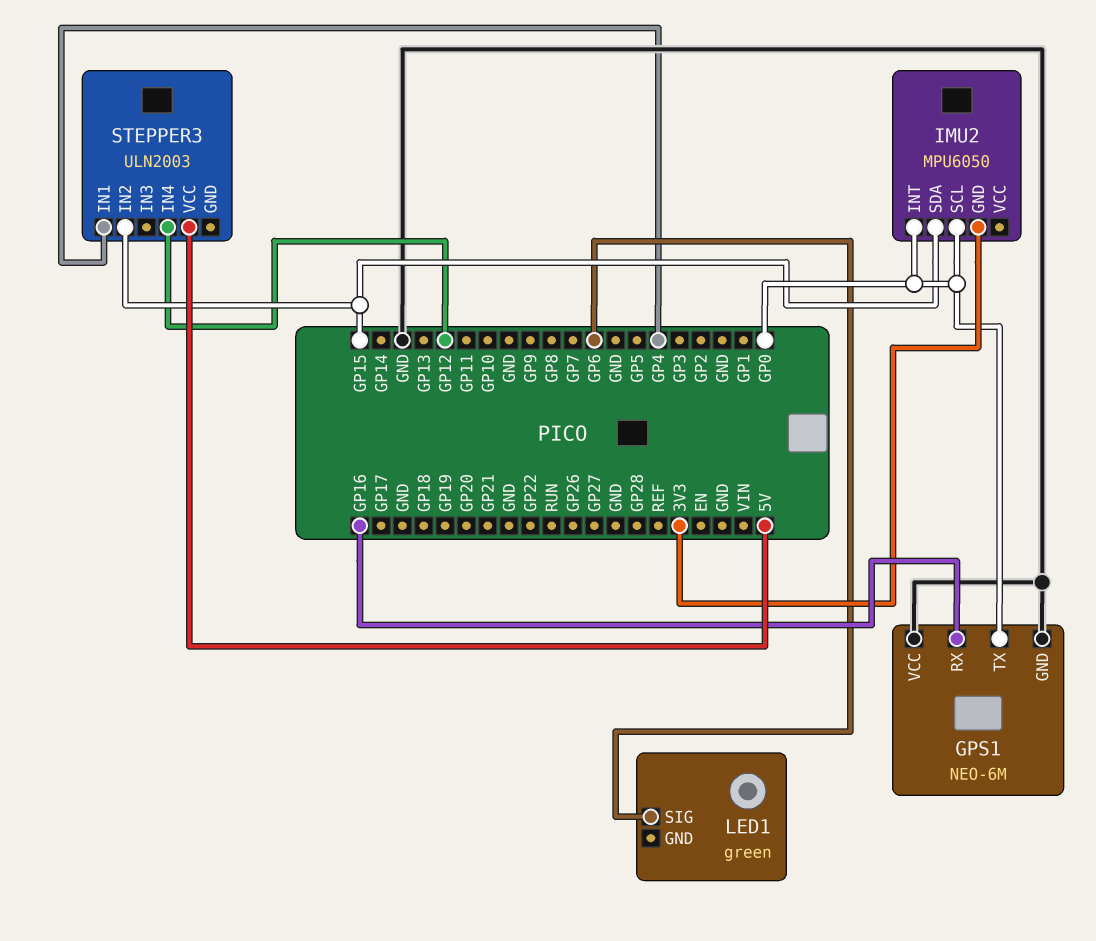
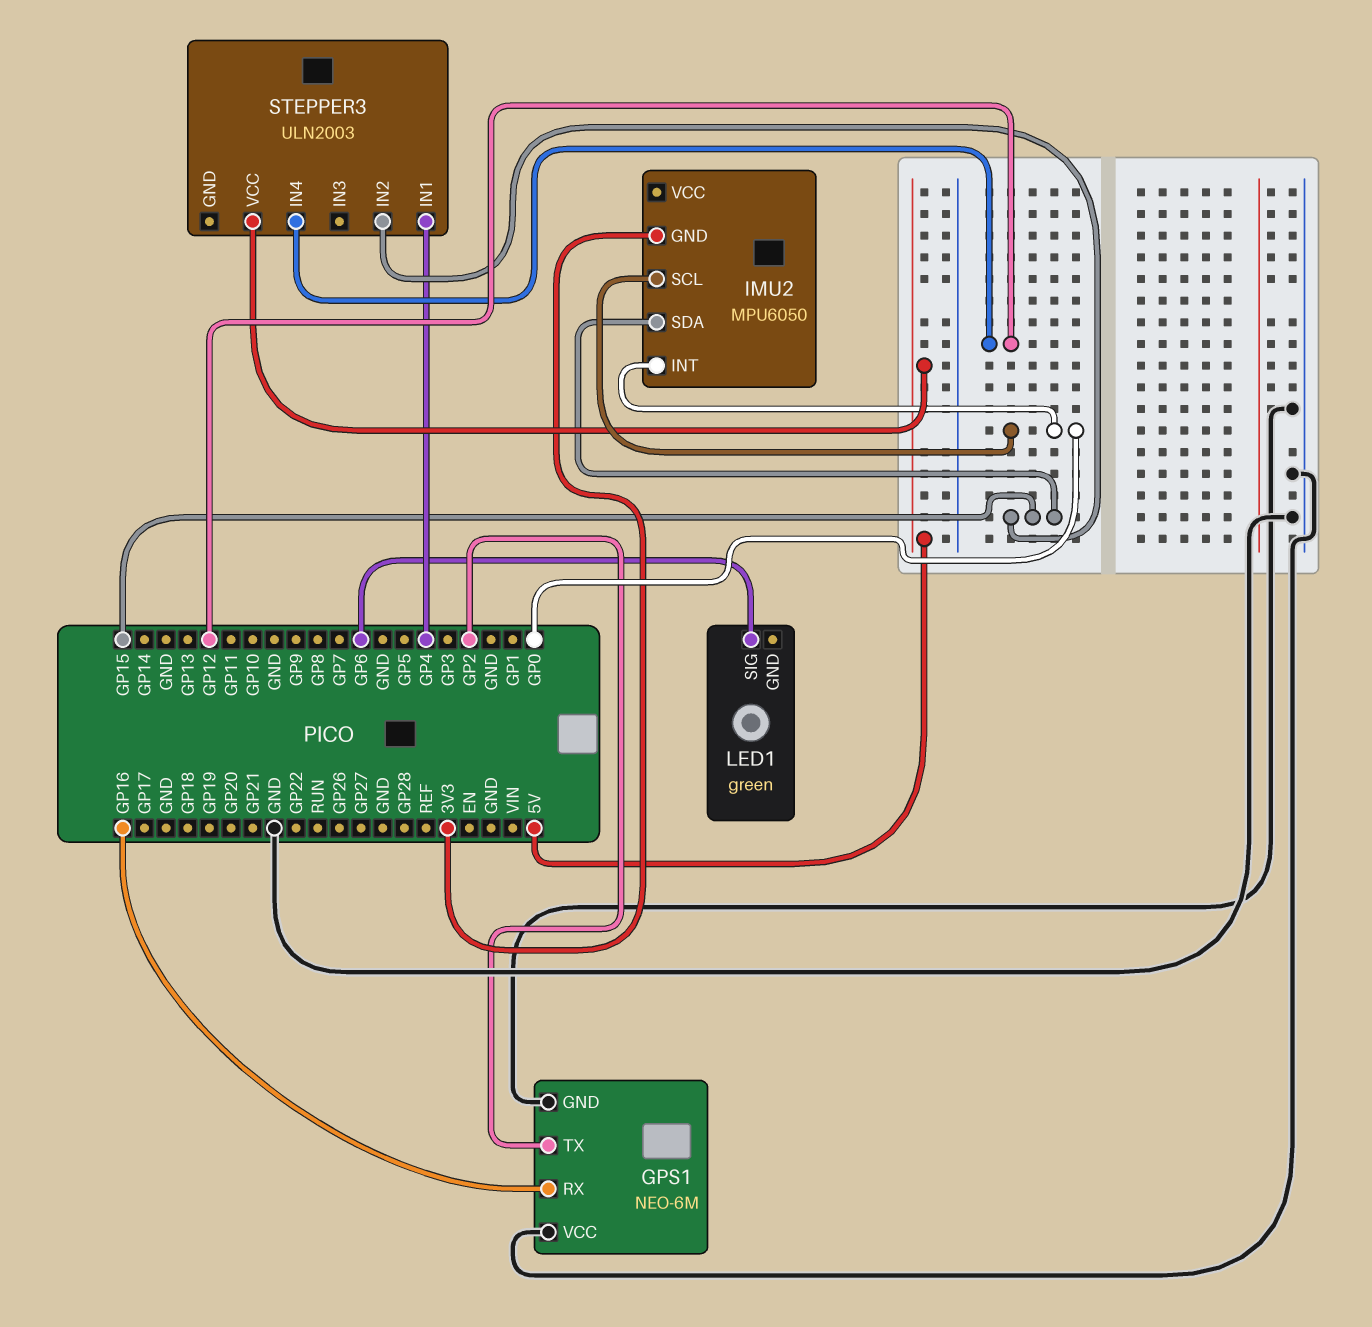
GPS1 pin TX: GP0 -> GP2

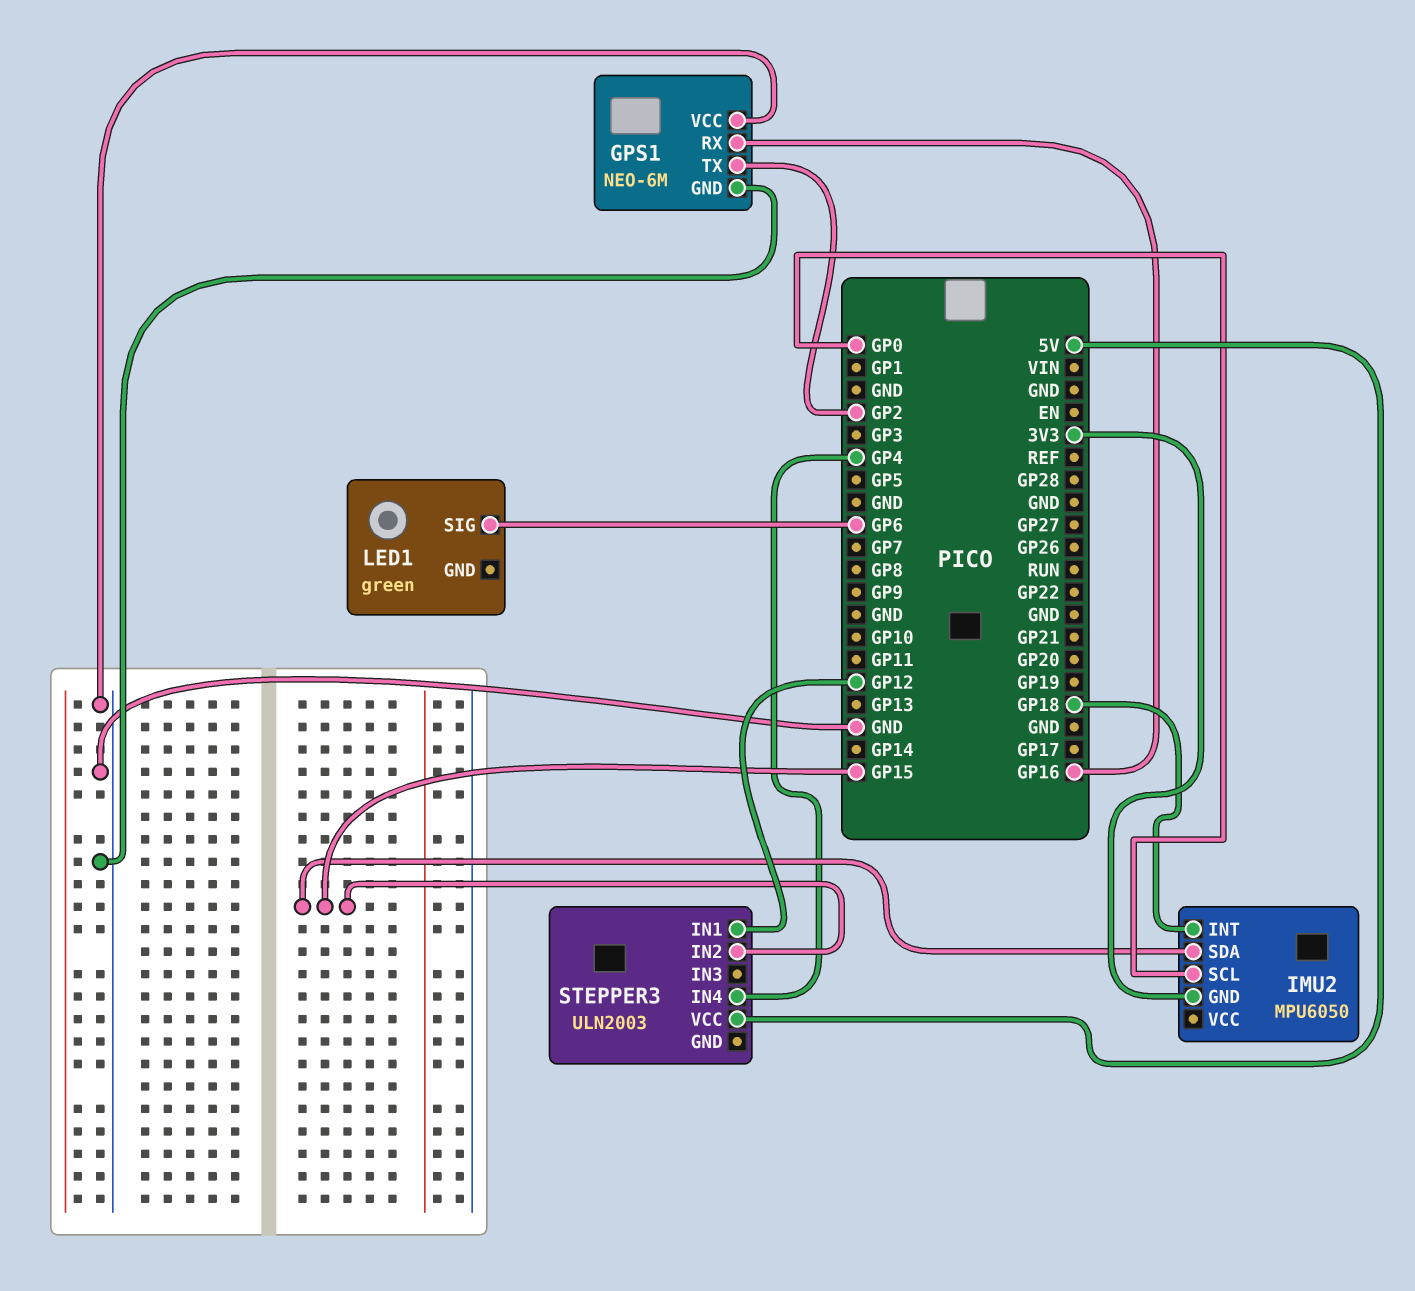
IMU2 pin INT: GP0 -> GP18
STEPPER3 pin IN1: GP4 -> GP12
STEPPER3 pin IN4: GP12 -> GP4

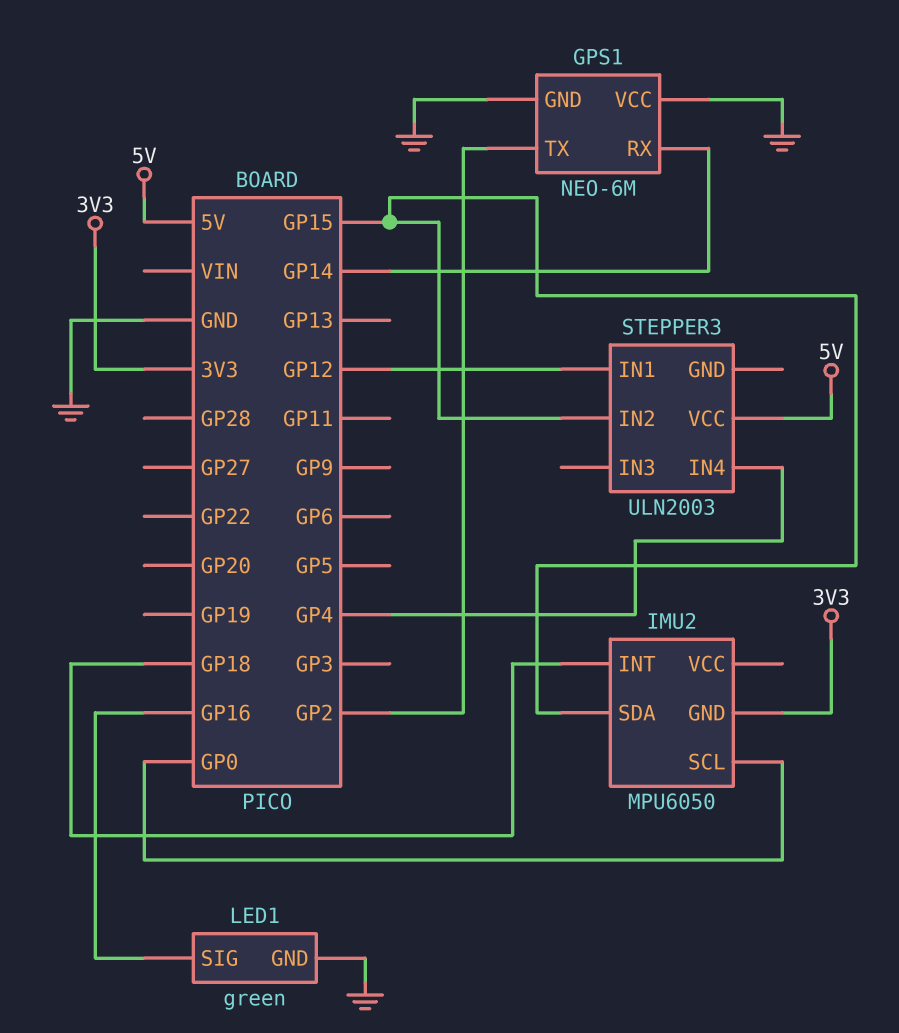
GPS1 pin RX: GP16 -> GP14
LED1 pin GND: none -> GND
LED1 pin SIG: GP6 -> GP16

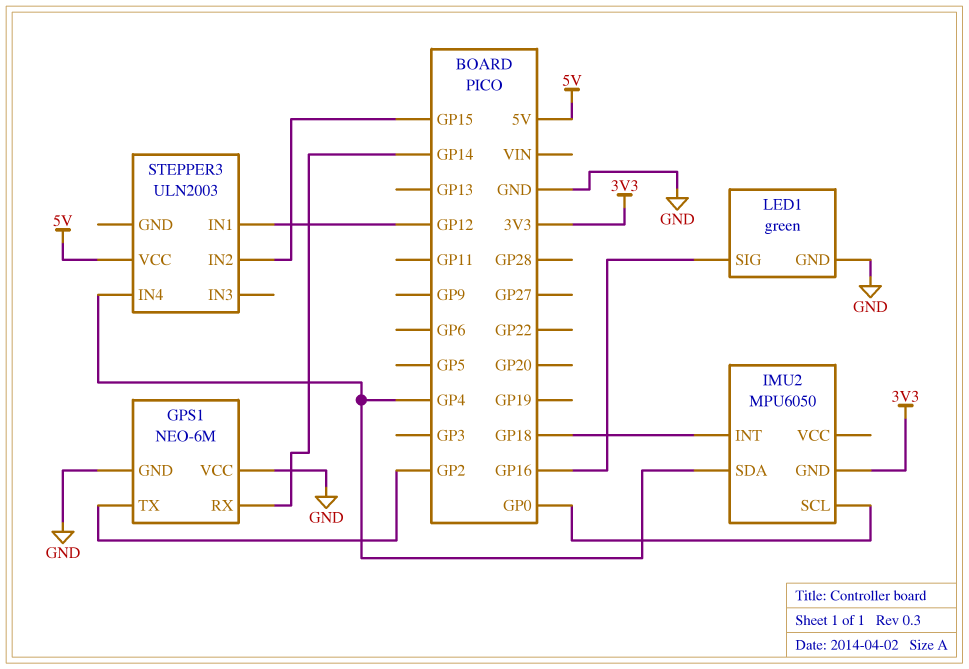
IMU2 pin SDA: GP15 -> GP4

